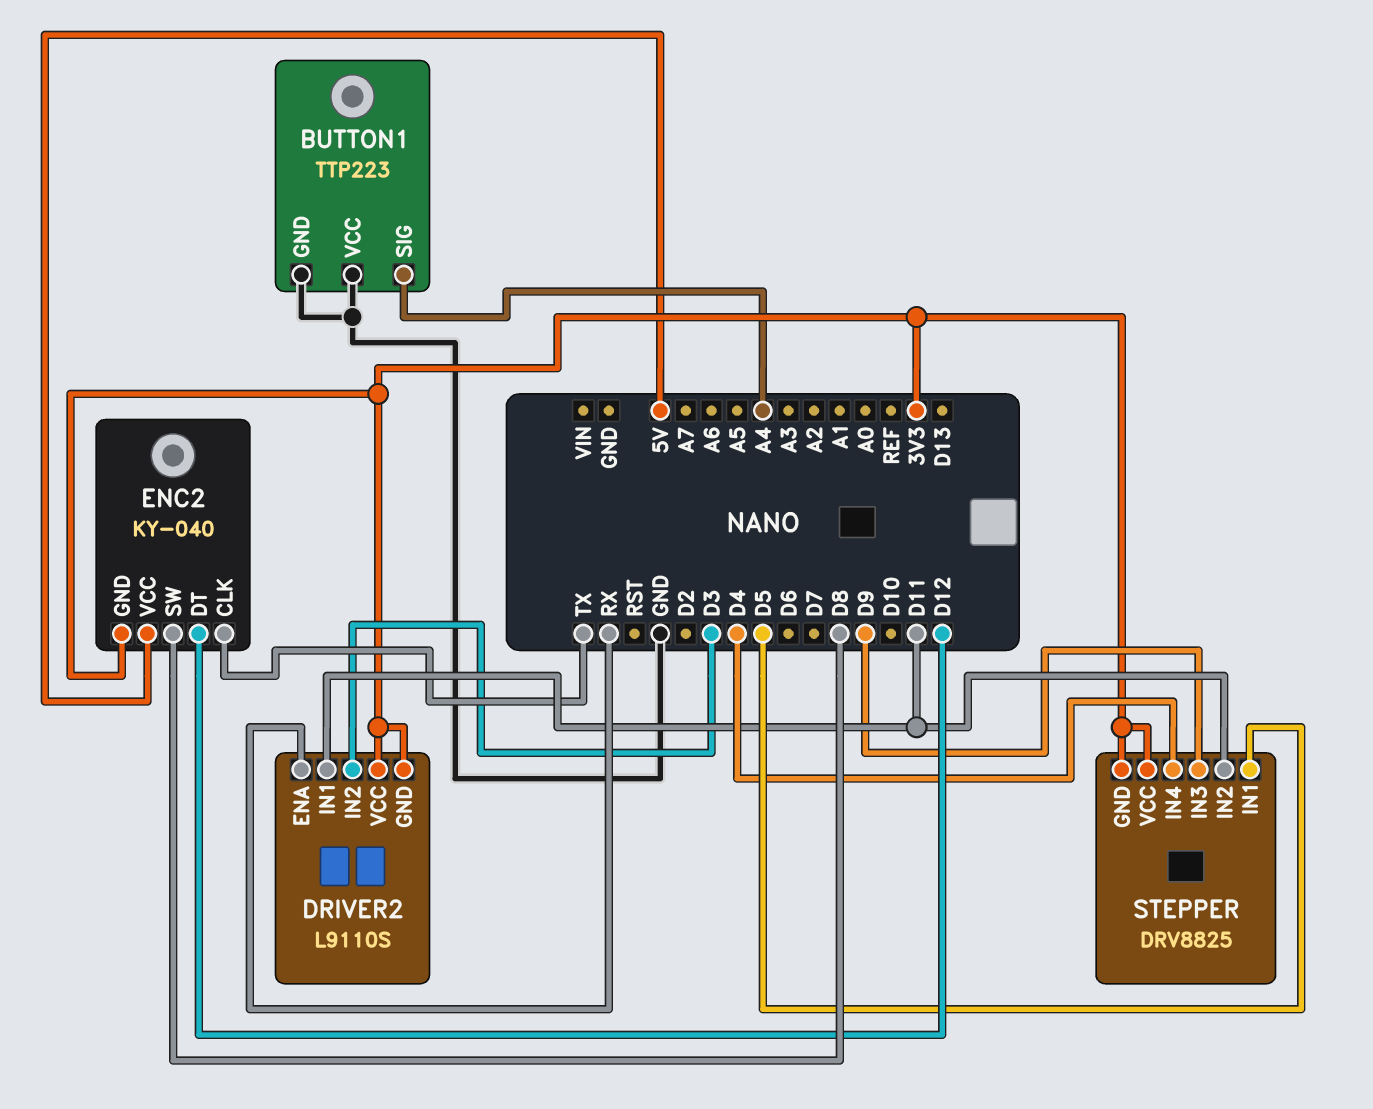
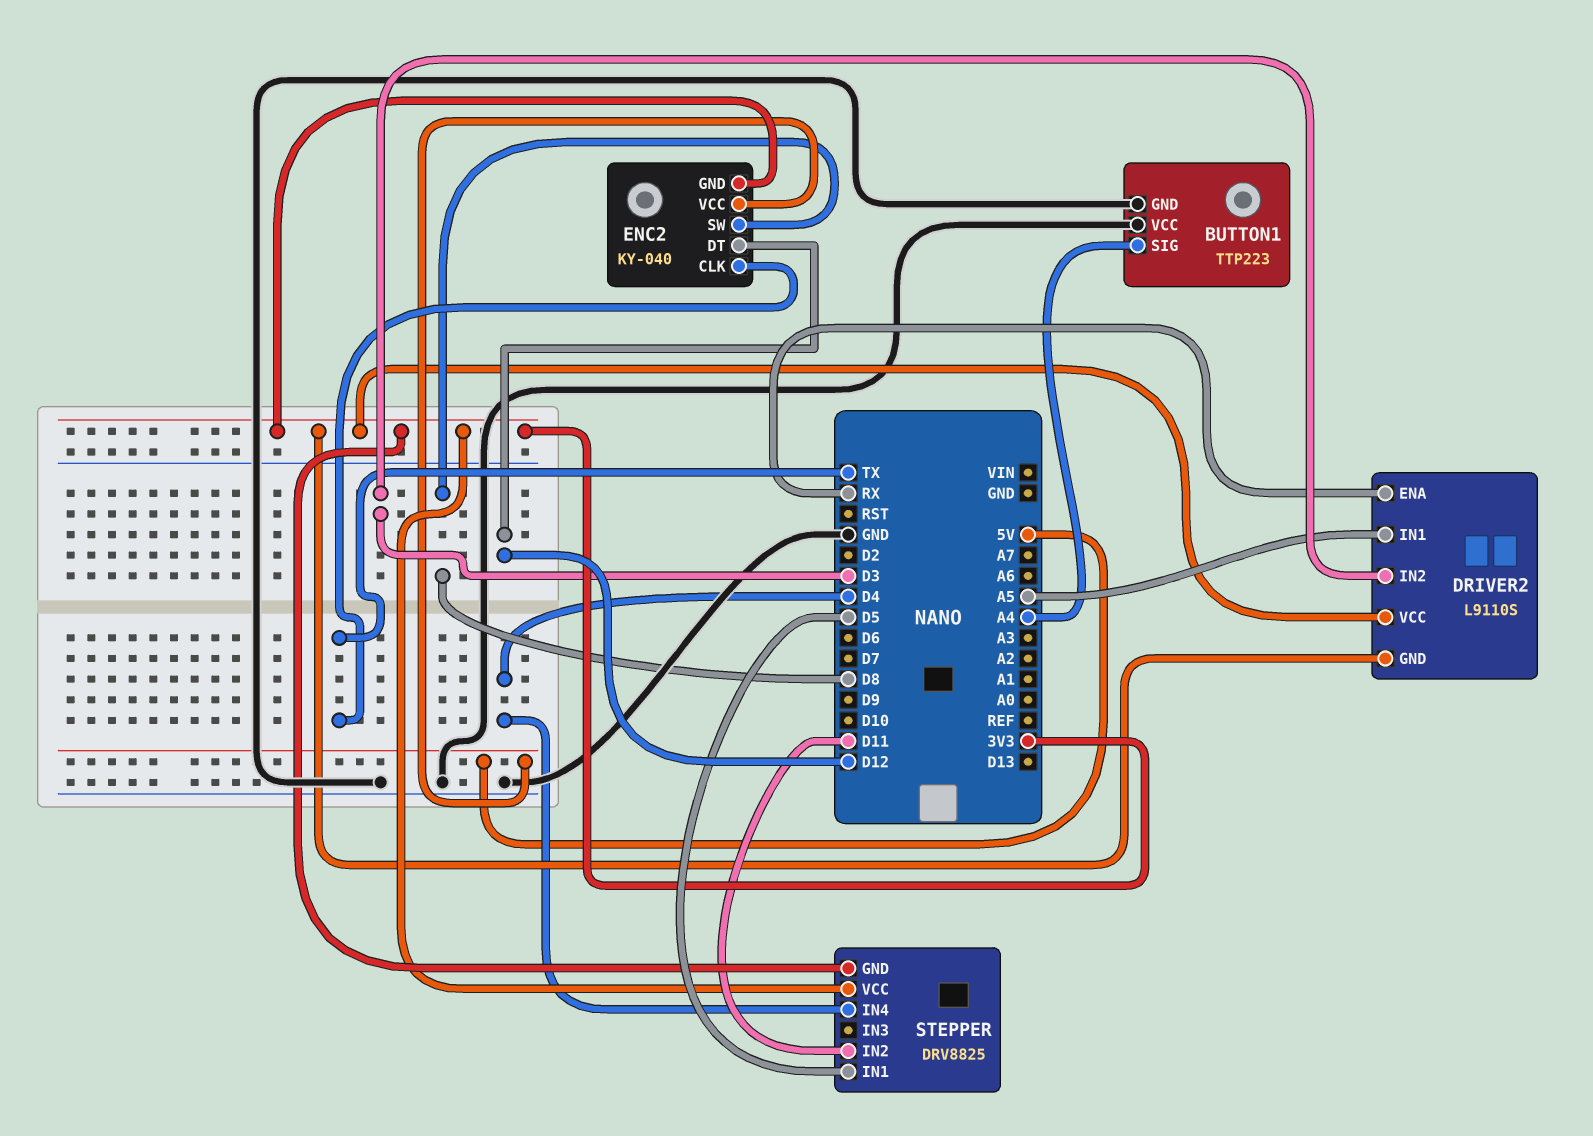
DRIVER2 pin IN1: D11 -> A5
STEPPER pin IN3: D9 -> none

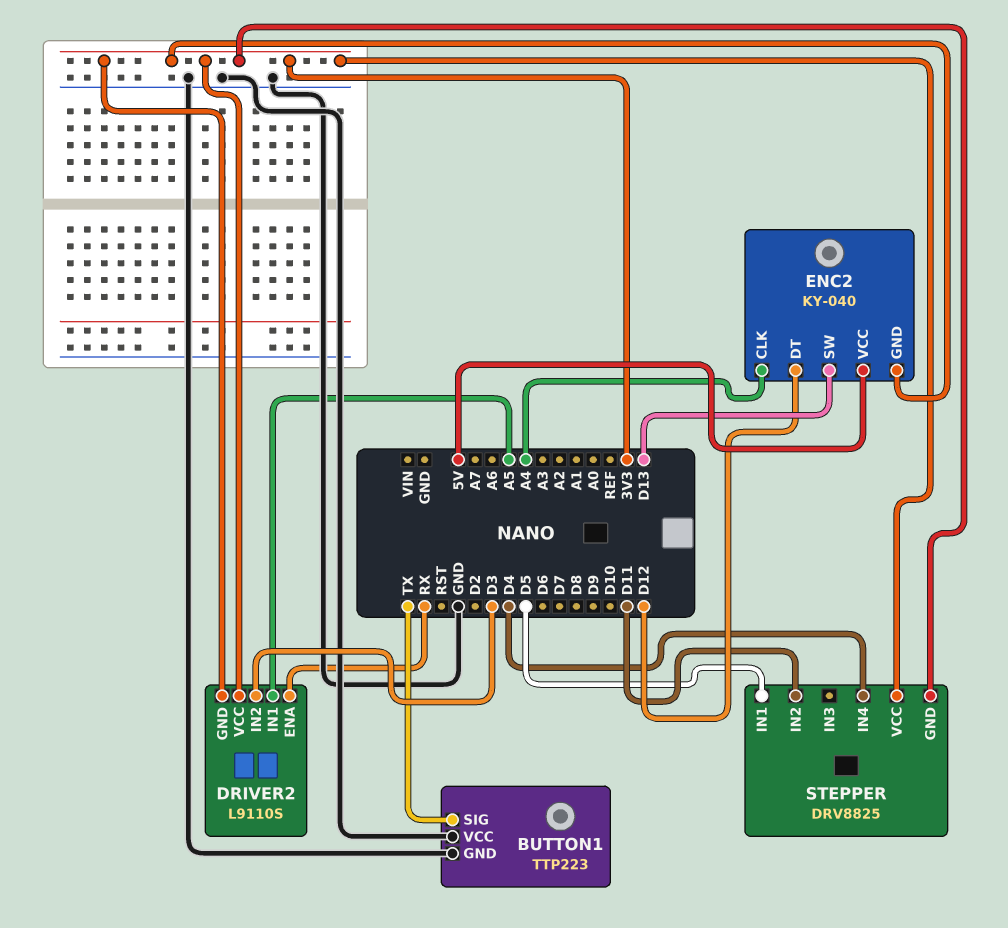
BUTTON1 pin SIG: A4 -> TX
ENC2 pin CLK: TX -> A4
ENC2 pin SW: D8 -> D13

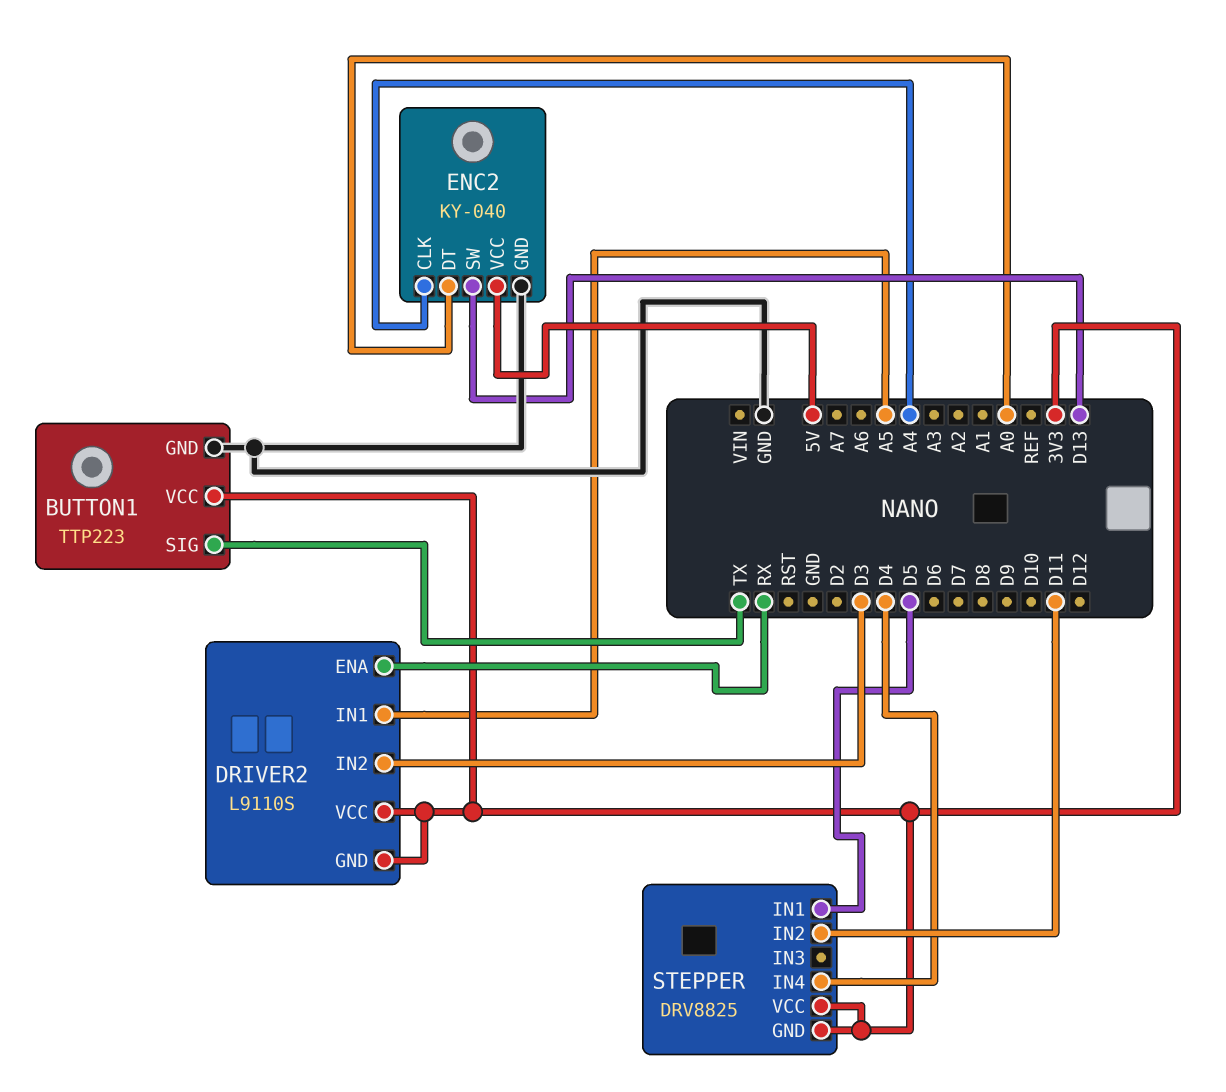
BUTTON1 pin VCC: GND -> 3V3
ENC2 pin DT: D12 -> A0
ENC2 pin GND: 3V3 -> GND

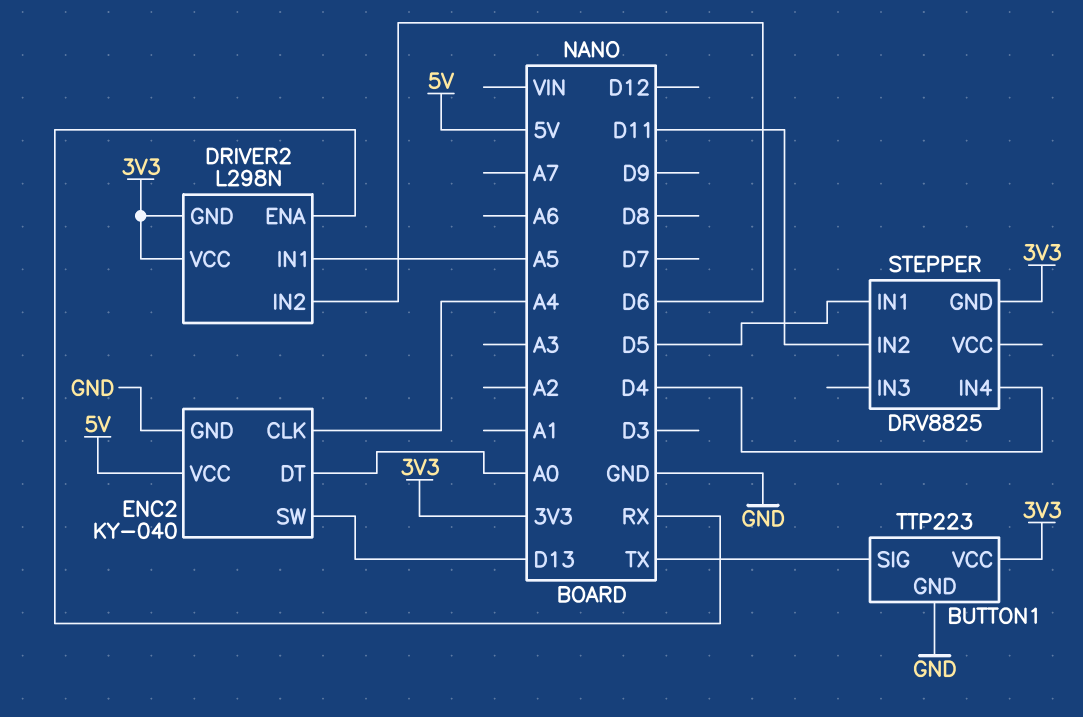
DRIVER2: L9110S -> L298N
DRIVER2 pin IN2: D3 -> D6
STEPPER pin VCC: 3V3 -> none

